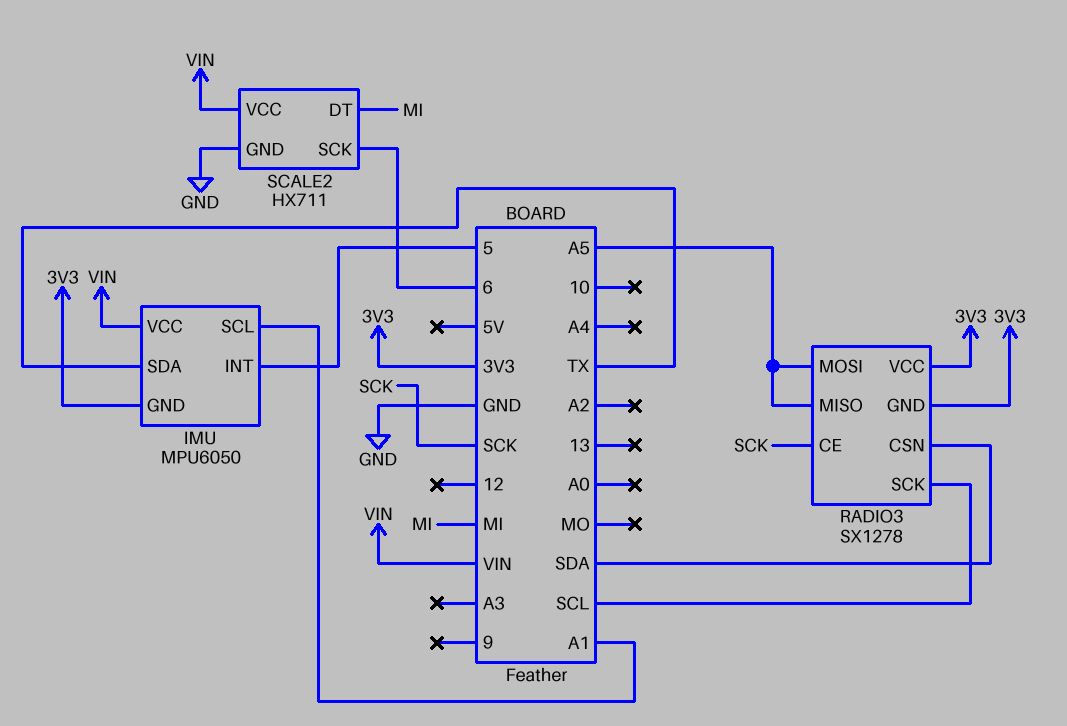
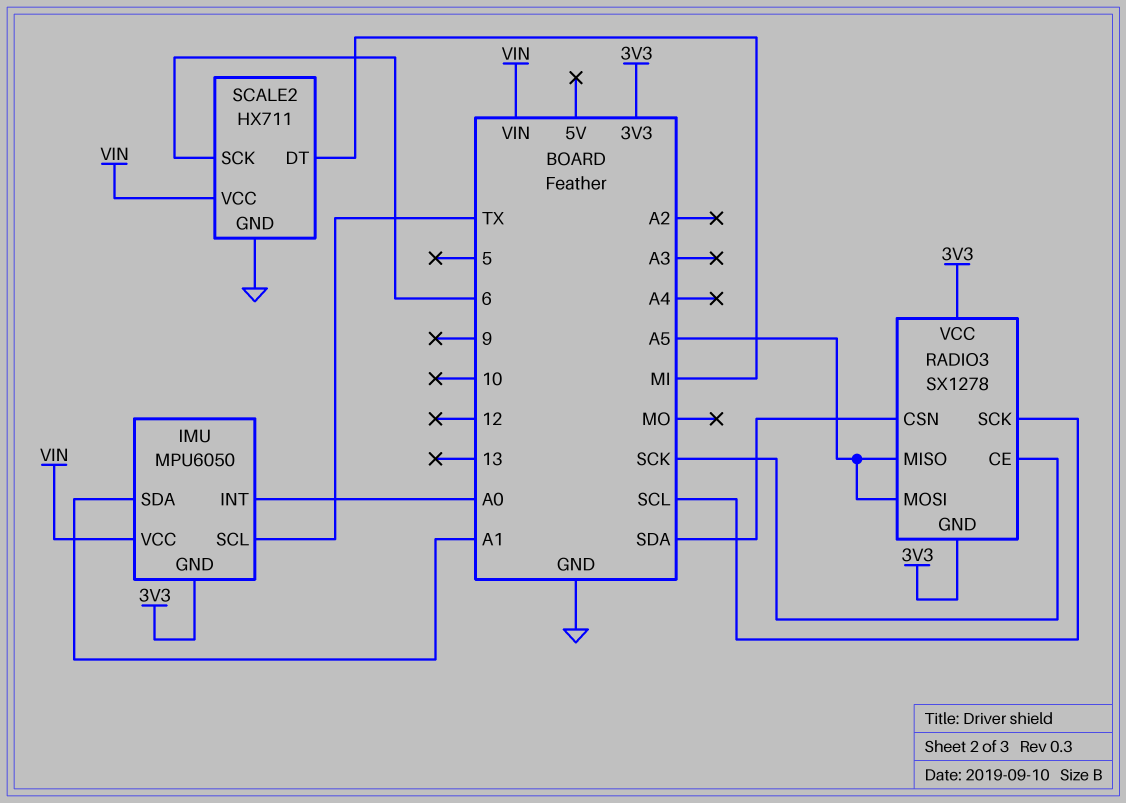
IMU pin INT: 5 -> A0
IMU pin SCL: A1 -> TX
IMU pin SDA: TX -> A1

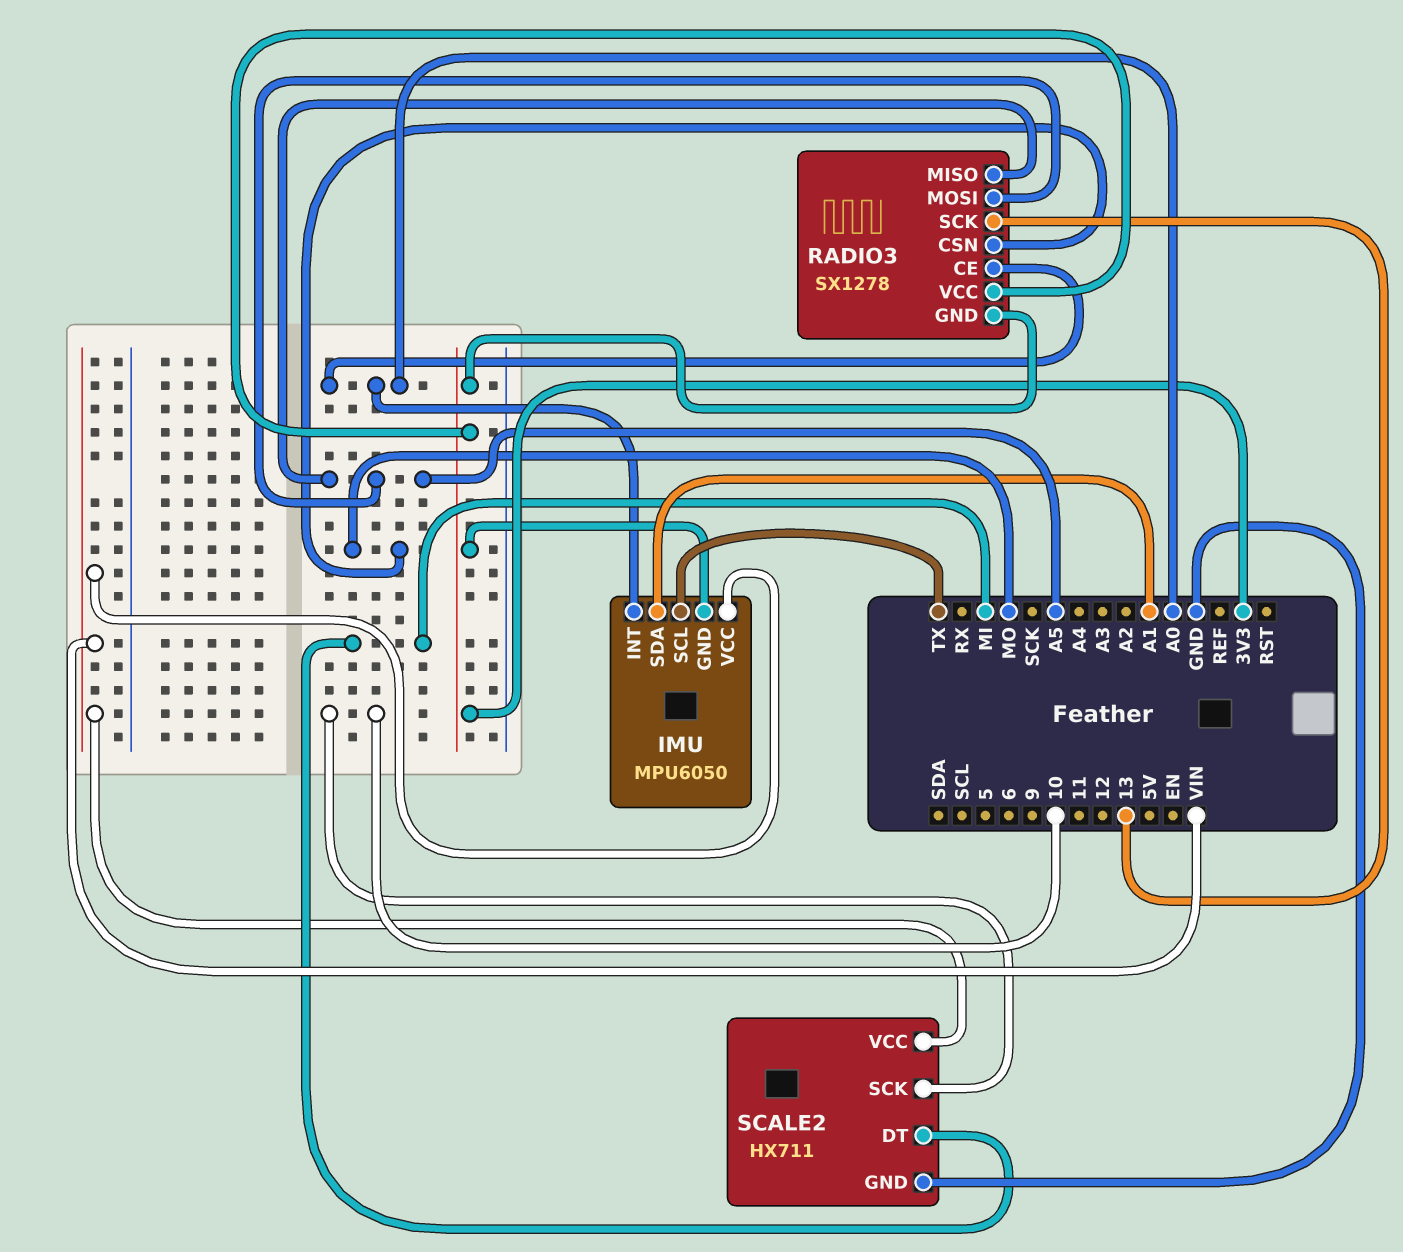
RADIO3 pin CE: SCK -> A0
RADIO3 pin CSN: SDA -> MO
RADIO3 pin SCK: SCL -> 13
SCALE2 pin SCK: 6 -> 10

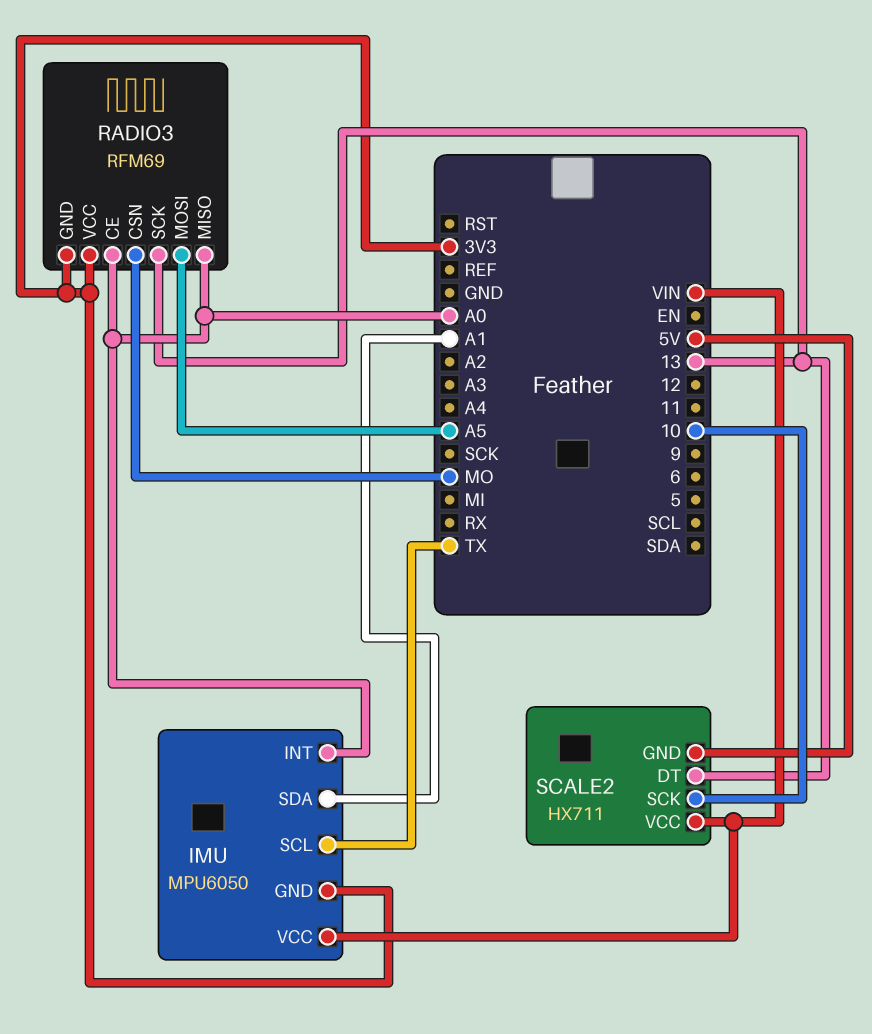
RADIO3: SX1278 -> RFM69
RADIO3 pin MISO: A5 -> A0
SCALE2 pin DT: MI -> 13
SCALE2 pin GND: GND -> 5V

